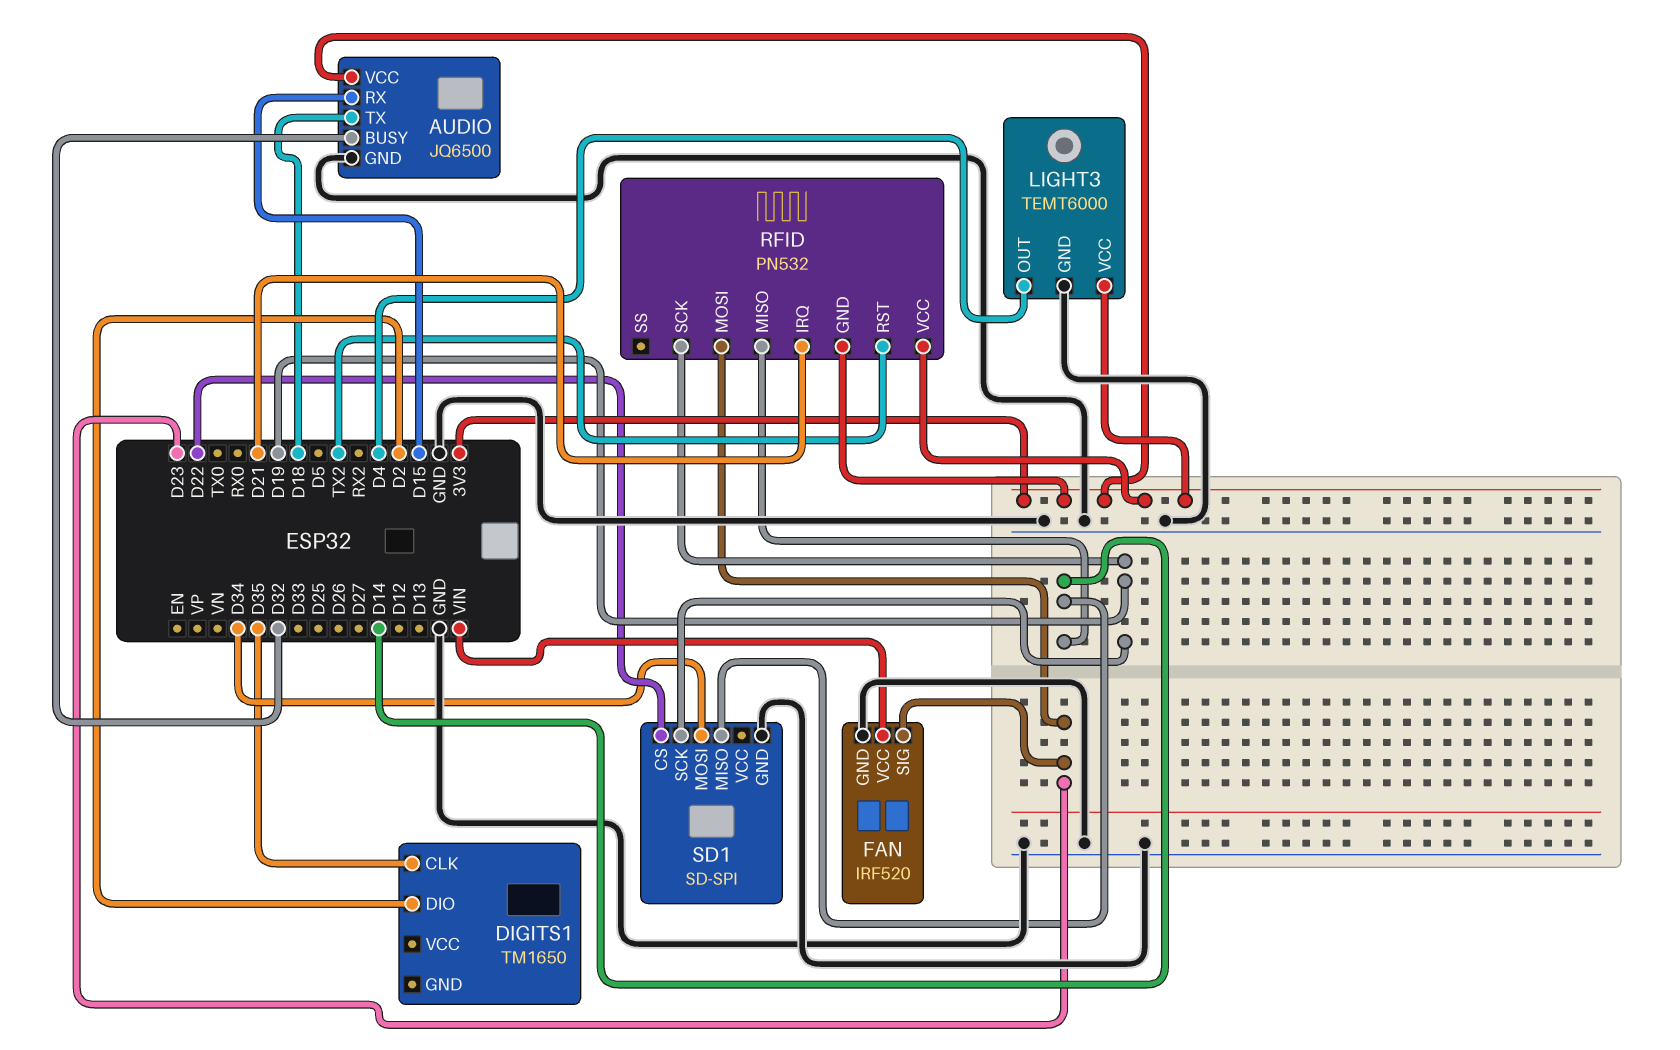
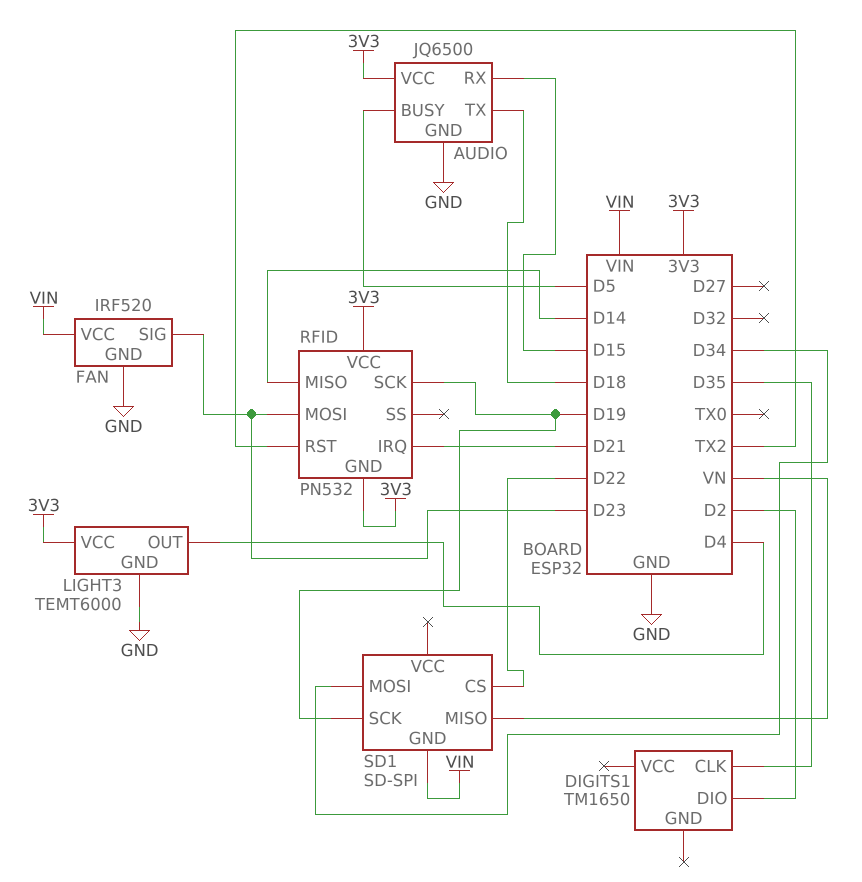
AUDIO pin BUSY: D32 -> D5
SD1 pin GND: GND -> VIN
SD1 pin MISO: D14 -> VN

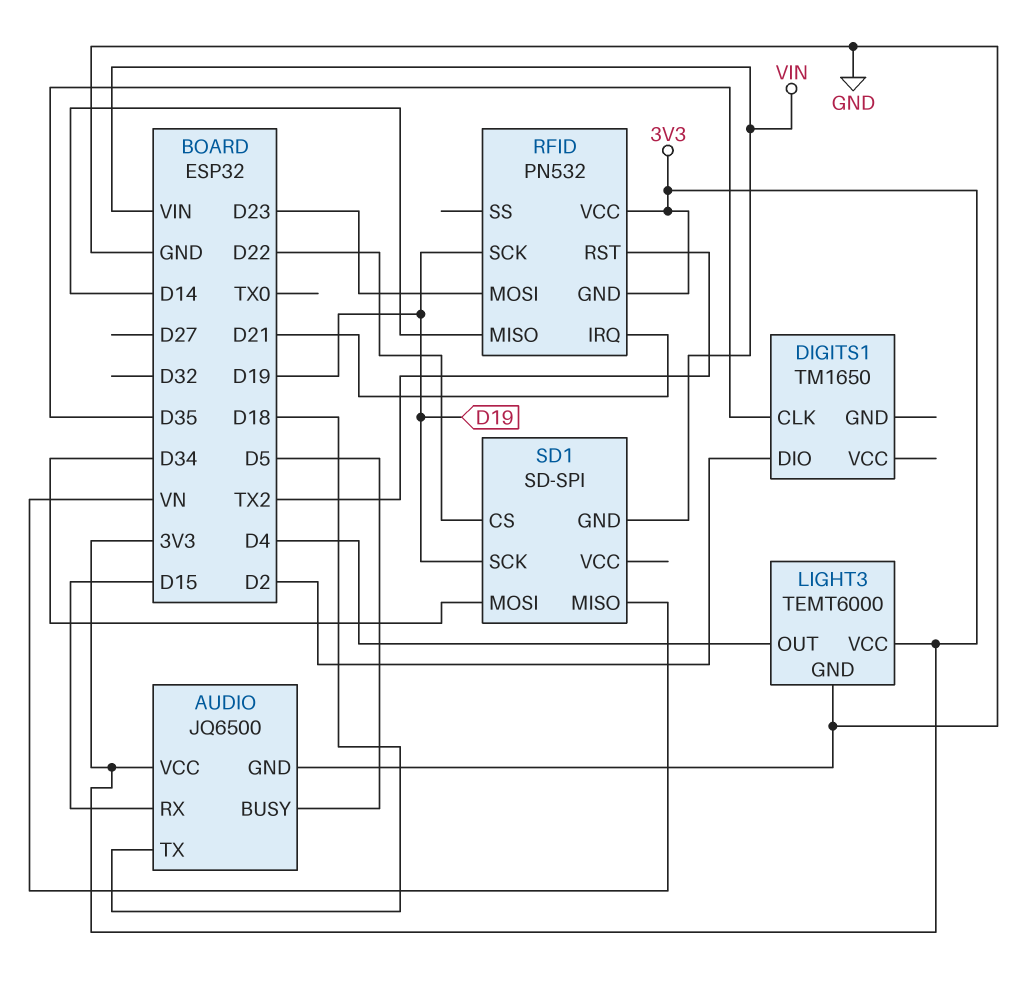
FAN: IRF520 -> none
FAN pin GND: GND -> none
FAN pin SIG: D23 -> none
FAN pin VCC: VIN -> none

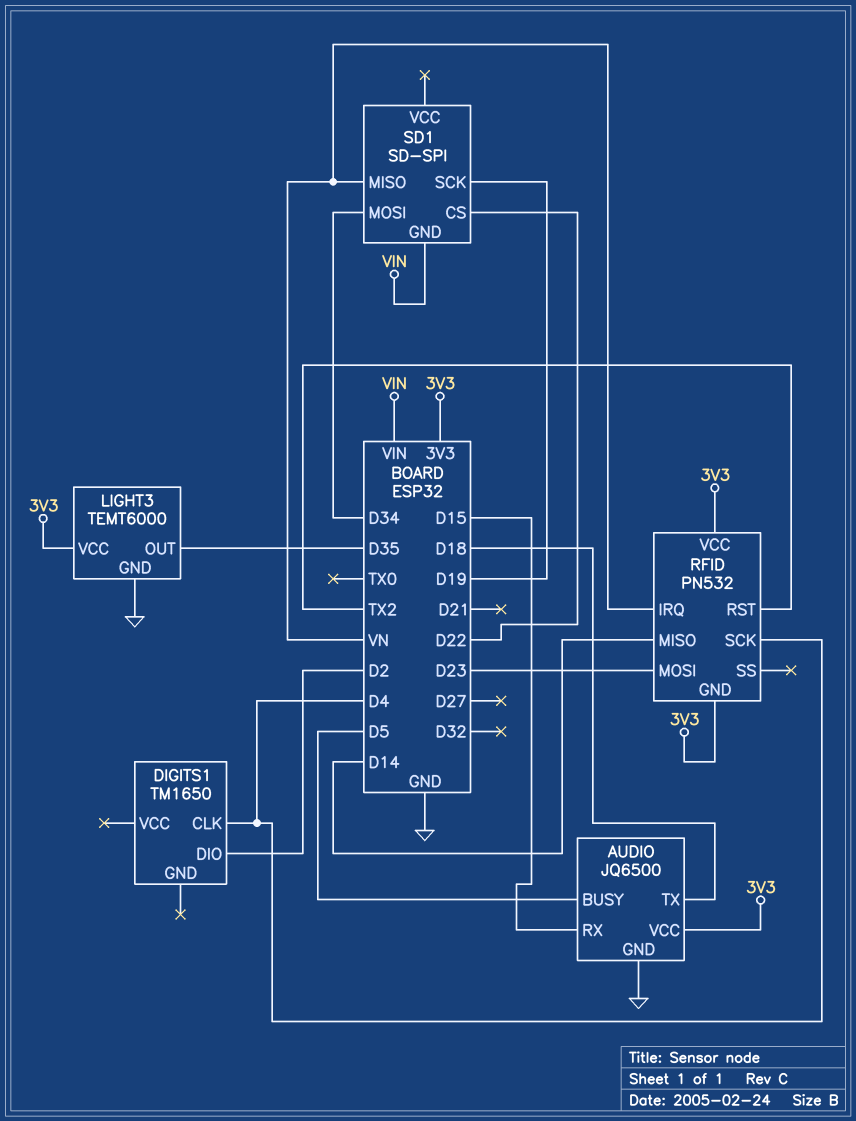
DIGITS1 pin CLK: D35 -> D4
LIGHT3 pin OUT: D4 -> D35
RFID pin IRQ: D21 -> VN
RFID pin SCK: D19 -> D4

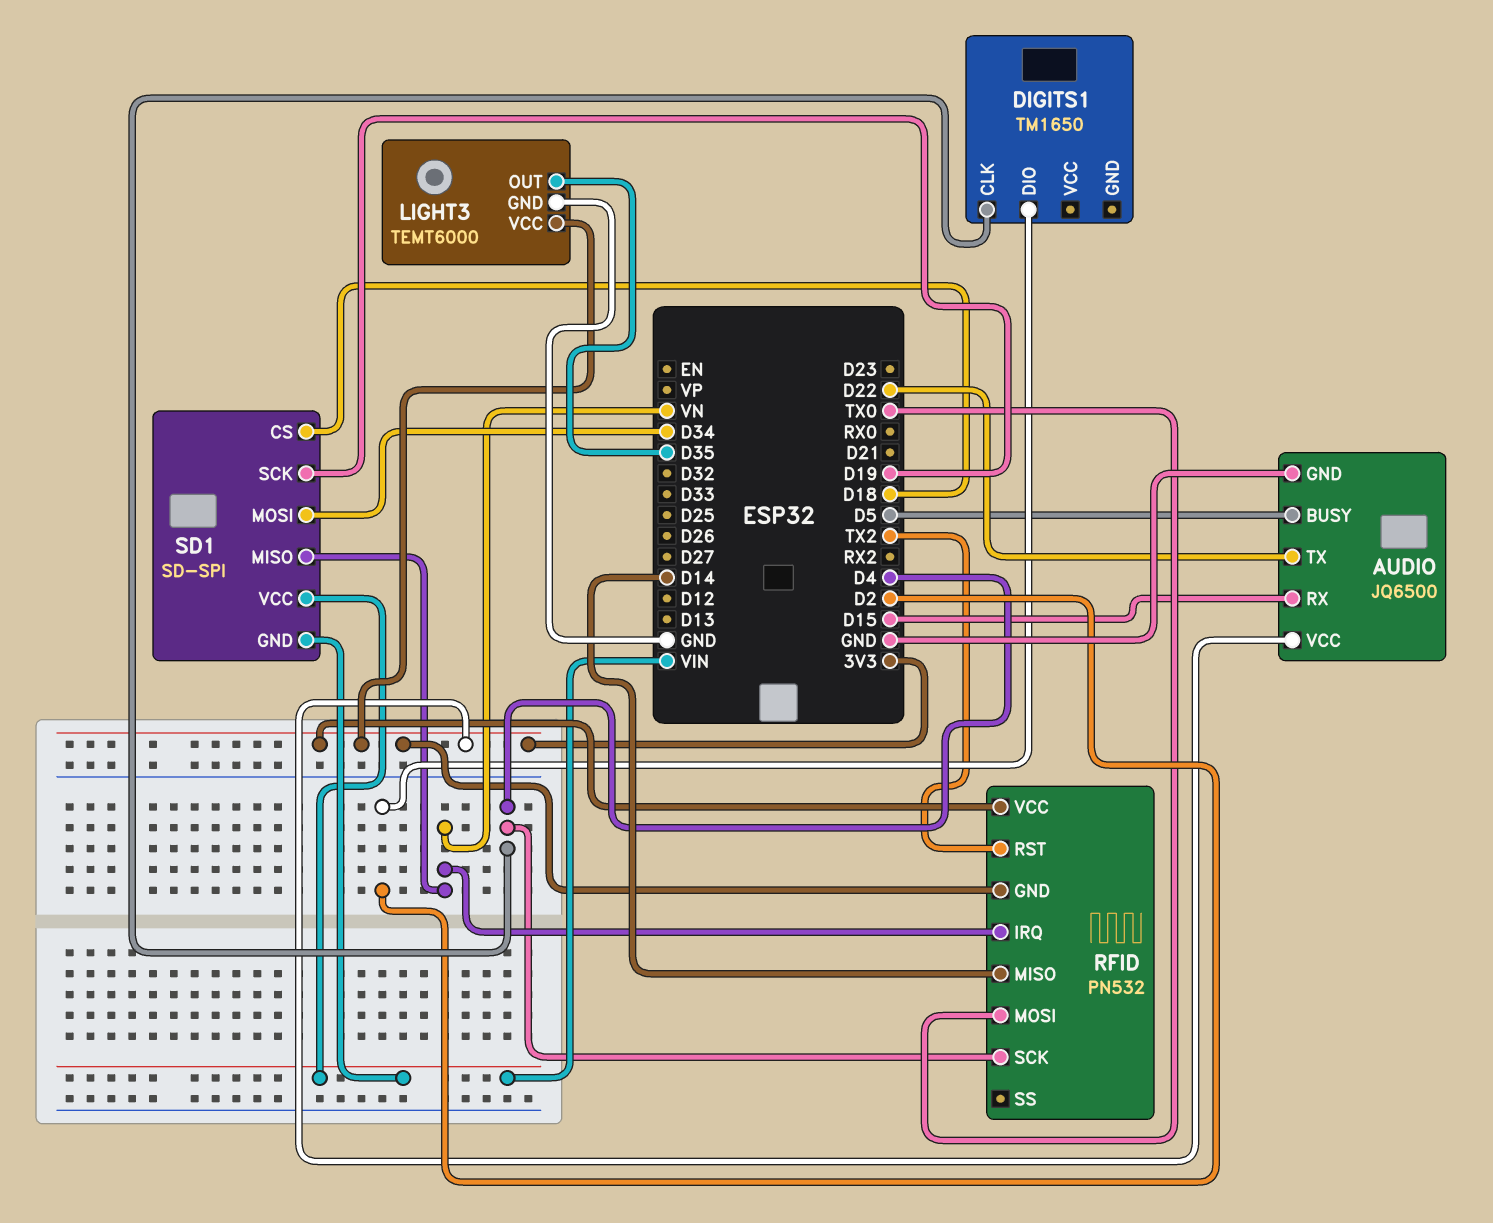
AUDIO pin TX: D18 -> D22
RFID pin MOSI: D23 -> TX0
SD1 pin CS: D22 -> D18
SD1 pin VCC: none -> VIN

